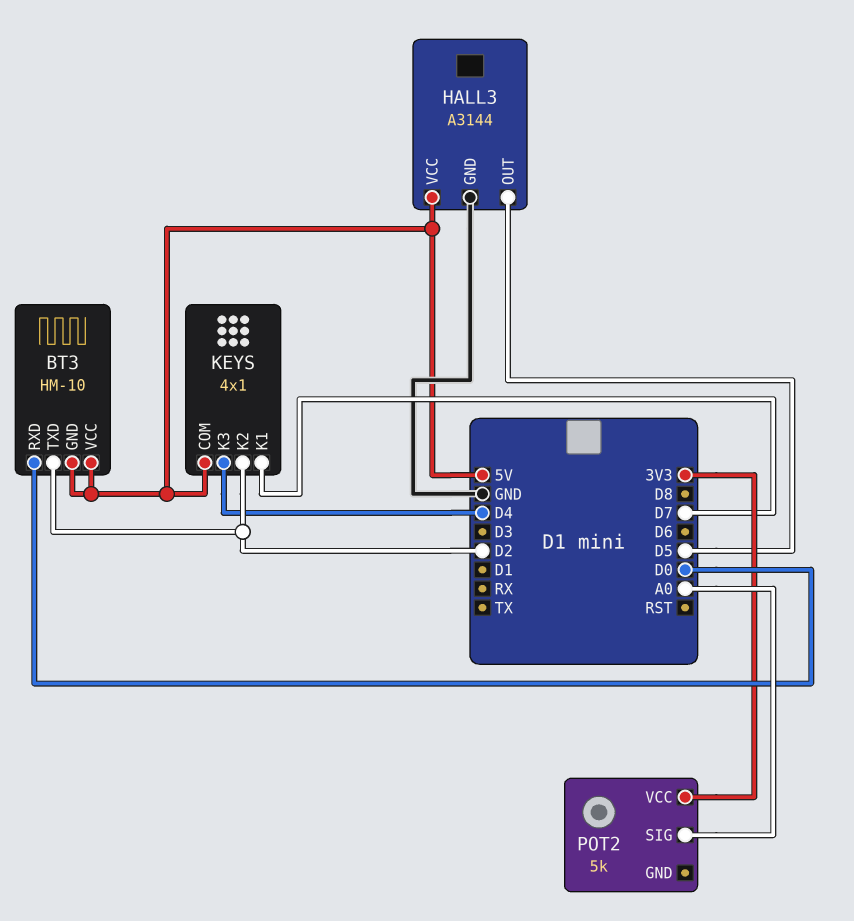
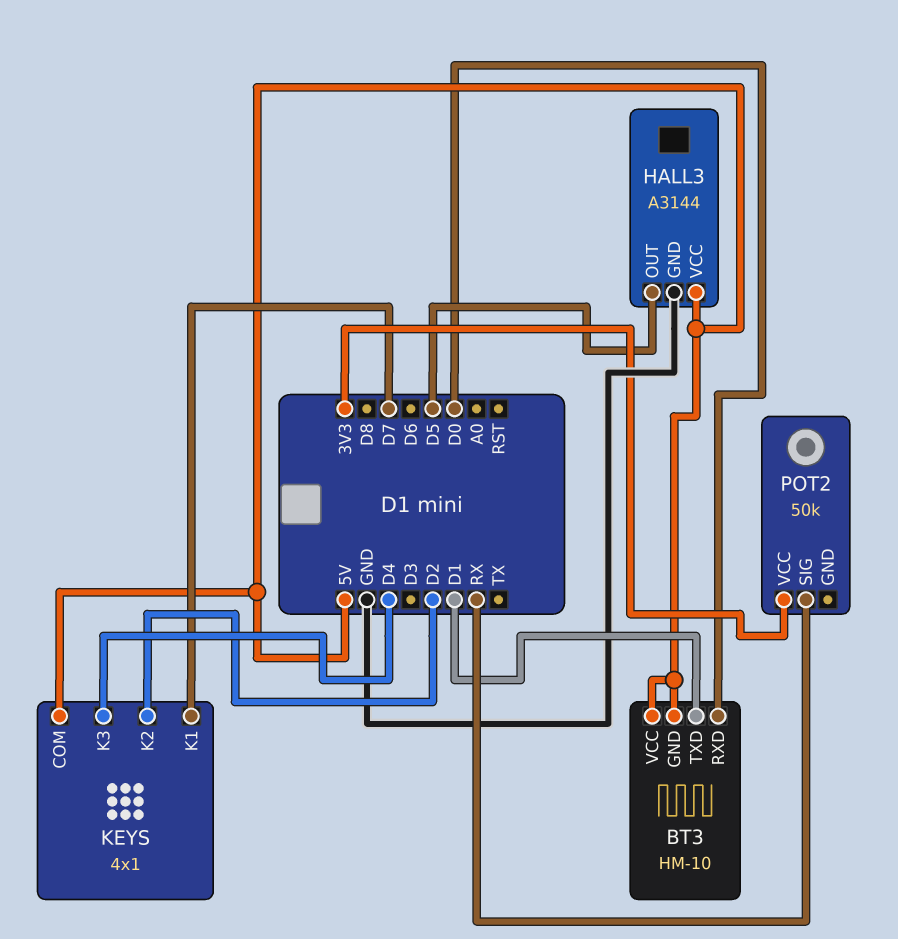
BT3 pin TXD: D2 -> D1
POT2: 5k -> 50k
POT2 pin SIG: A0 -> RX

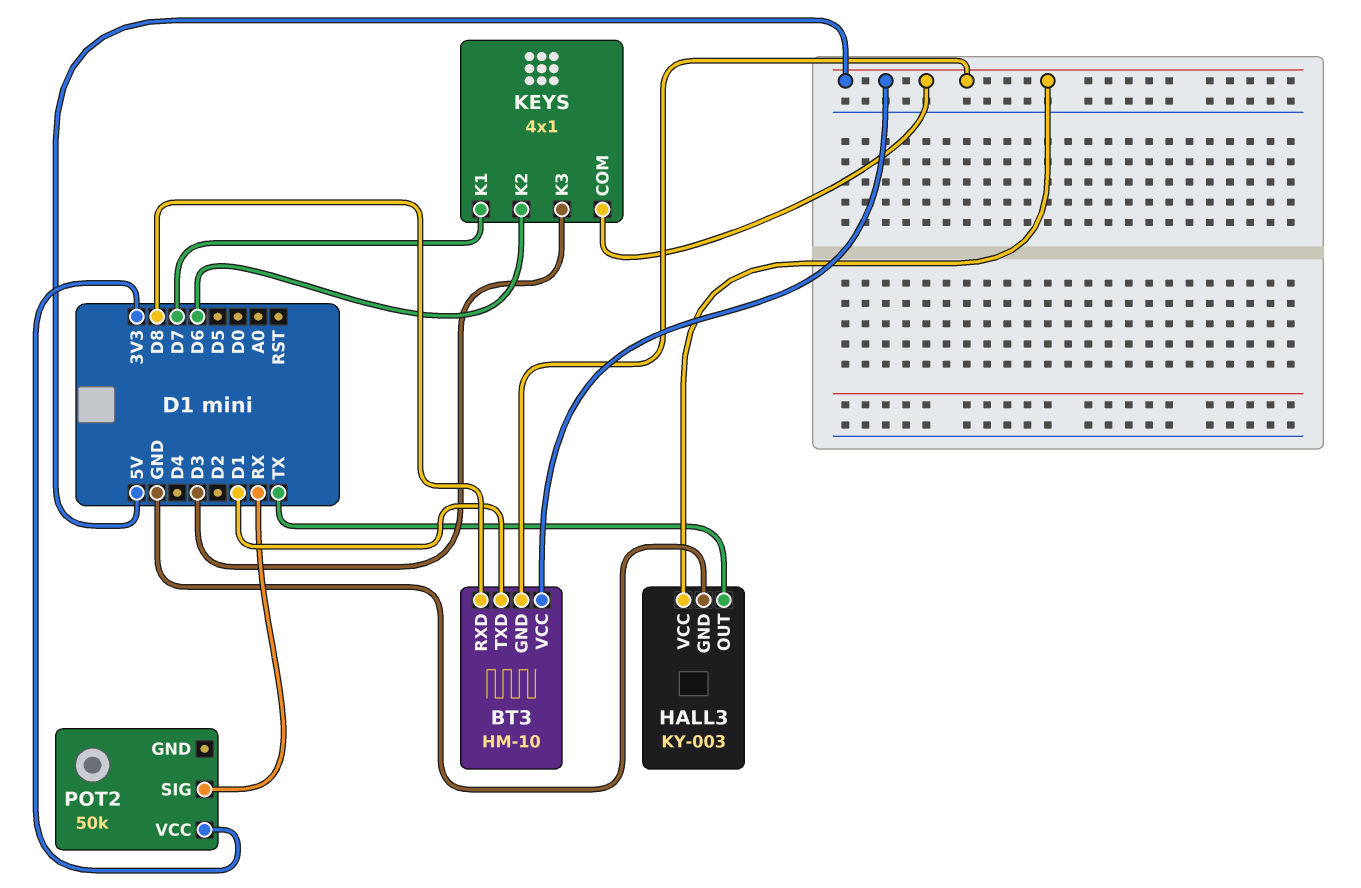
BT3 pin RXD: D0 -> D8
HALL3: A3144 -> KY-003
HALL3 pin OUT: D5 -> TX
KEYS pin K2: D2 -> D6
KEYS pin K3: D4 -> D3

